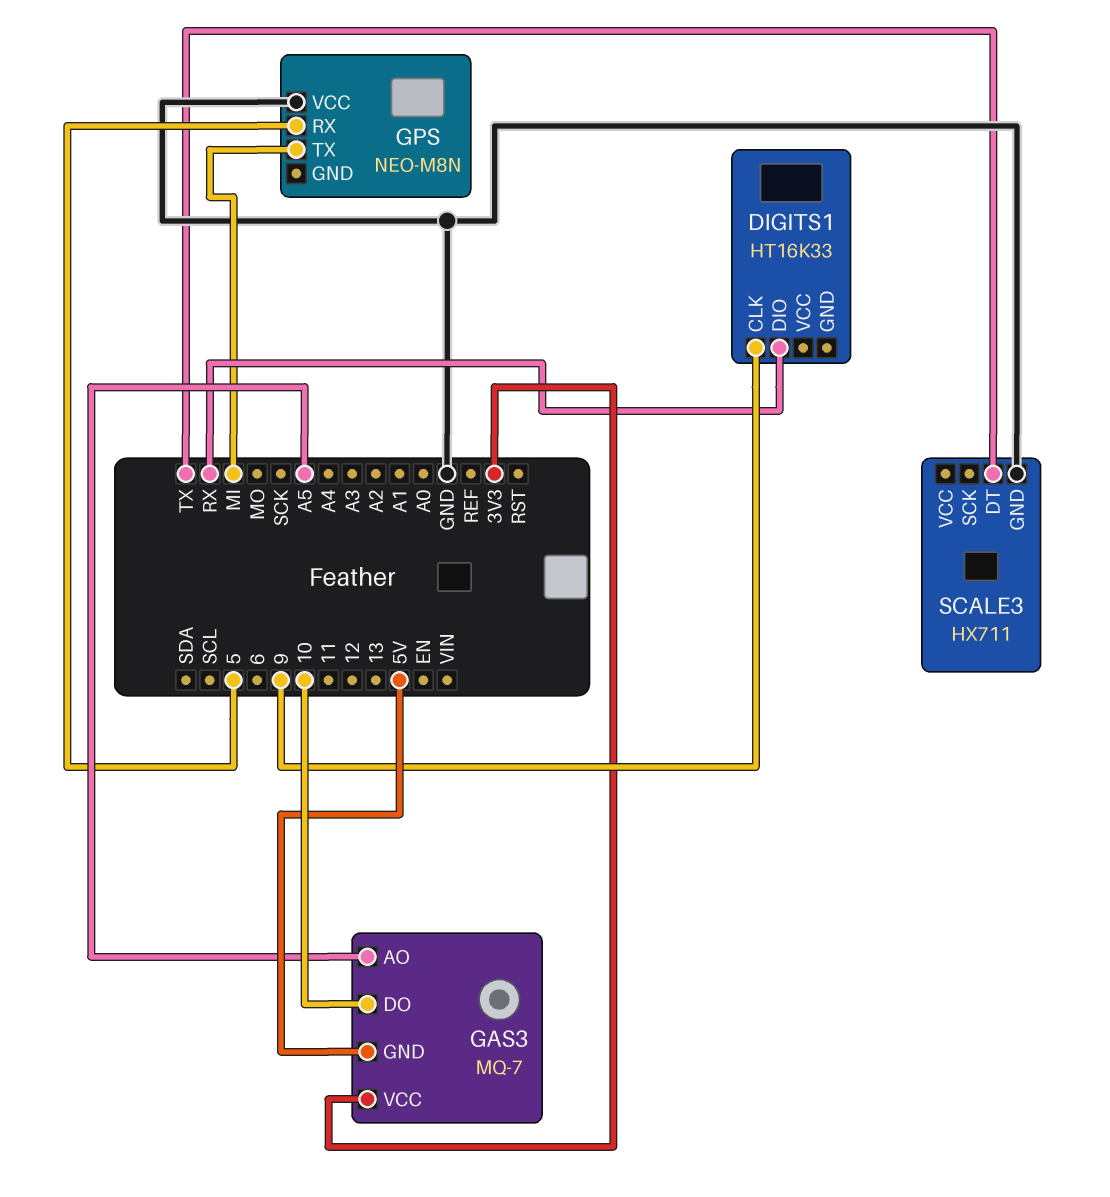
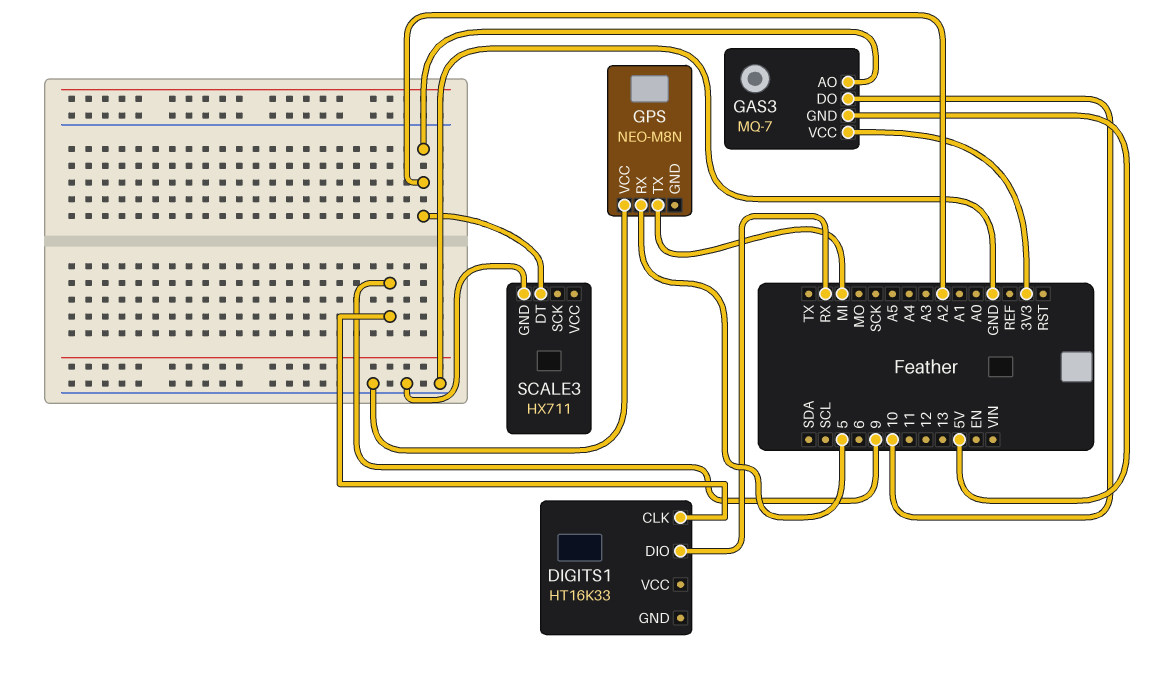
GAS3 pin AO: A5 -> A2
SCALE3 pin DT: TX -> A2

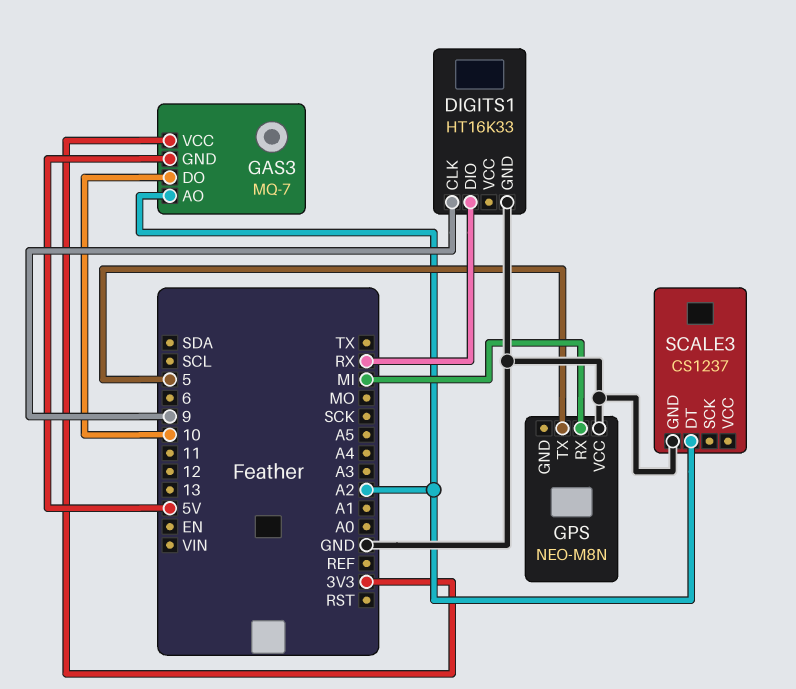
DIGITS1 pin GND: none -> GND
GPS pin RX: 5 -> MI
GPS pin TX: MI -> 5
SCALE3: HX711 -> CS1237

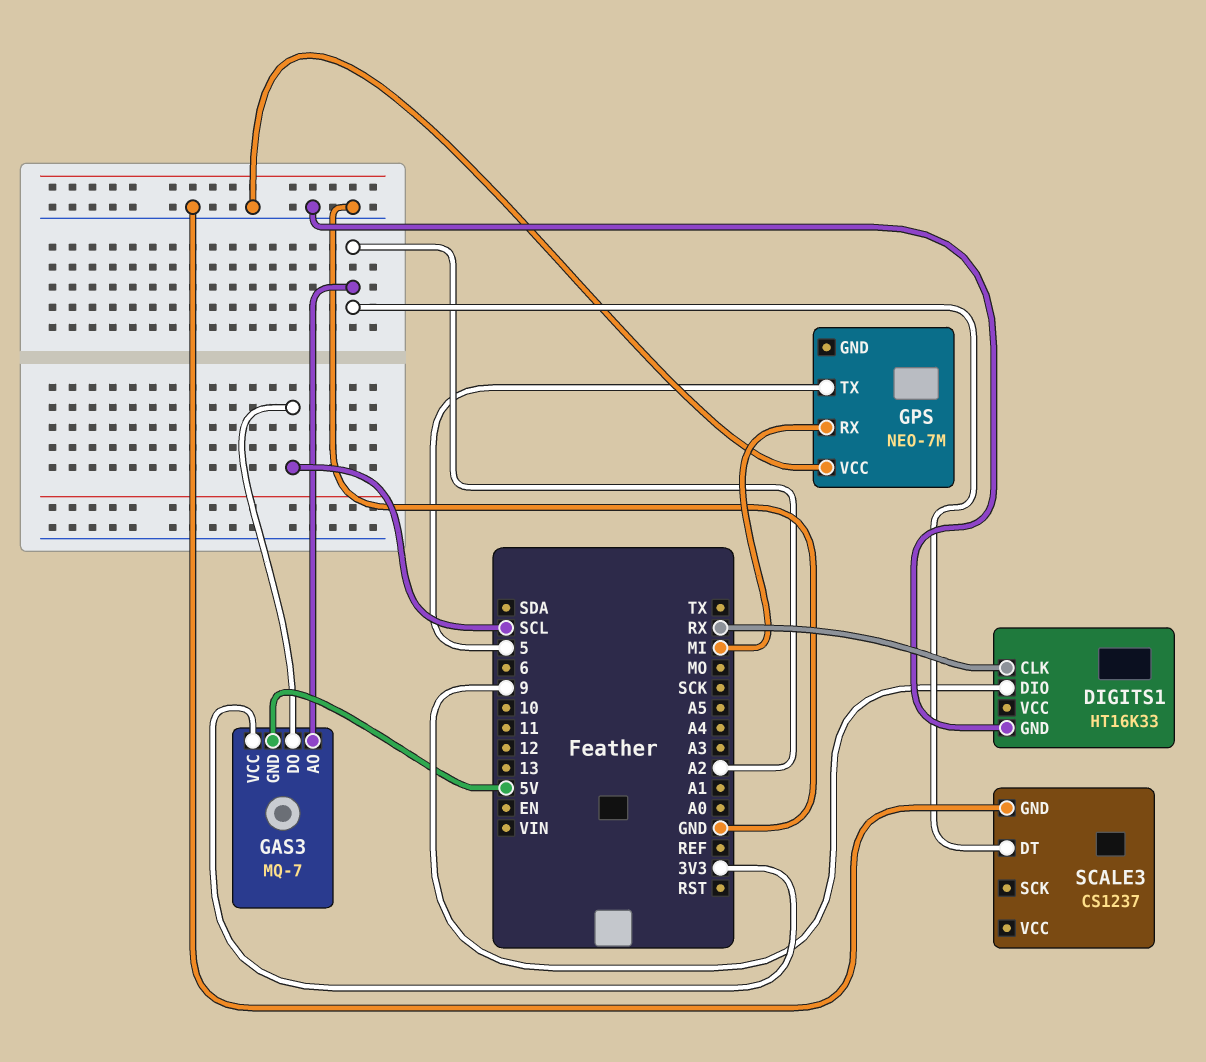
DIGITS1 pin CLK: 9 -> RX
DIGITS1 pin DIO: RX -> 9
GAS3 pin DO: 10 -> SCL
GPS: NEO-M8N -> NEO-7M

